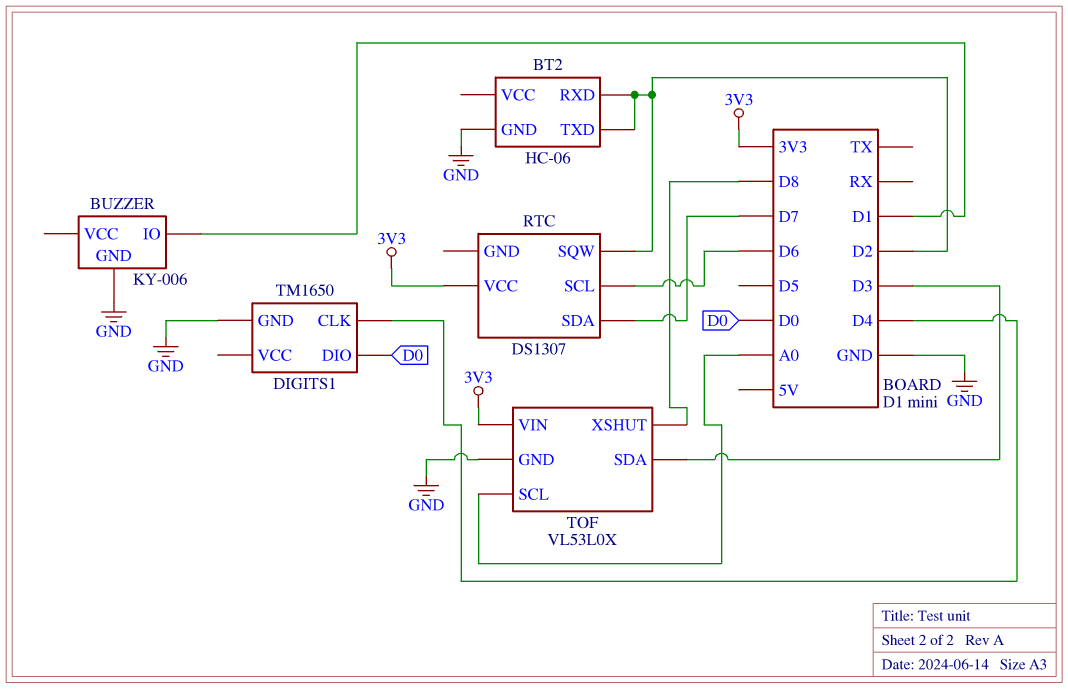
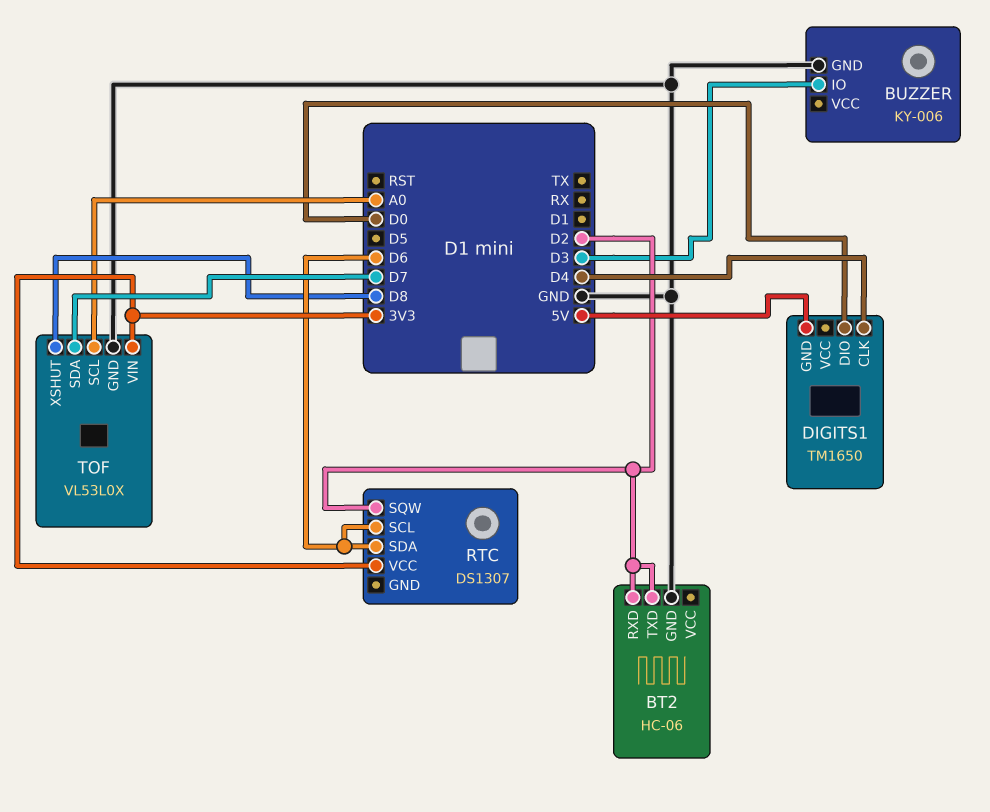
BUZZER pin IO: D1 -> D3
DIGITS1 pin GND: GND -> 5V
RTC pin SDA: D7 -> D6
TOF pin SDA: D3 -> D7

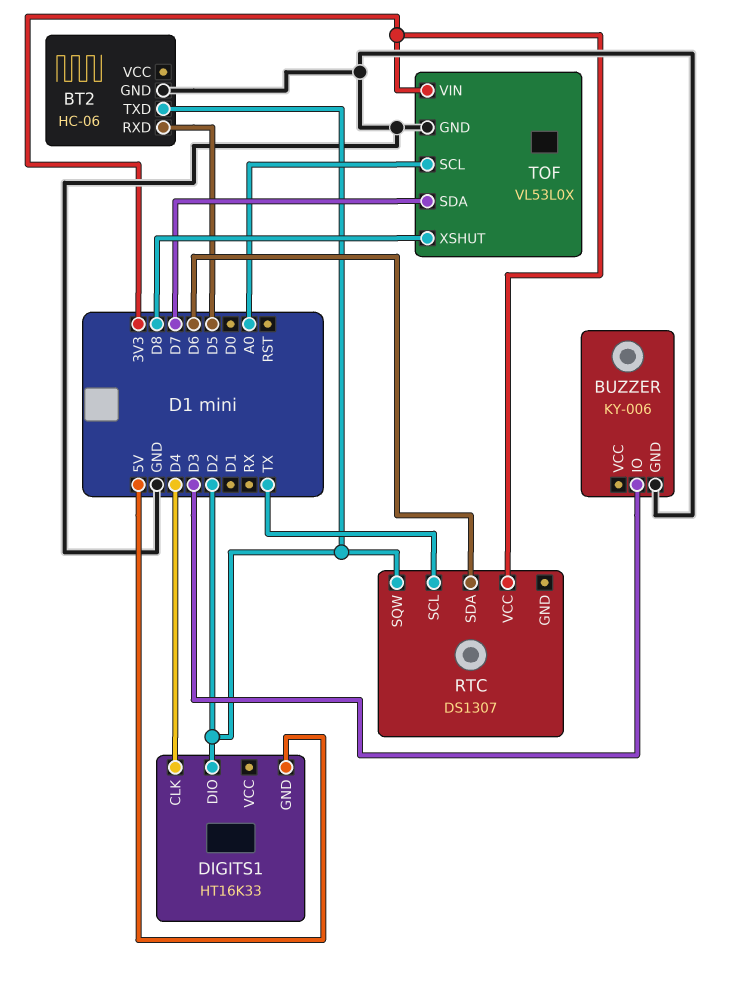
BT2 pin RXD: D2 -> D5
DIGITS1: TM1650 -> HT16K33
DIGITS1 pin DIO: D0 -> D2
RTC pin SCL: D6 -> TX

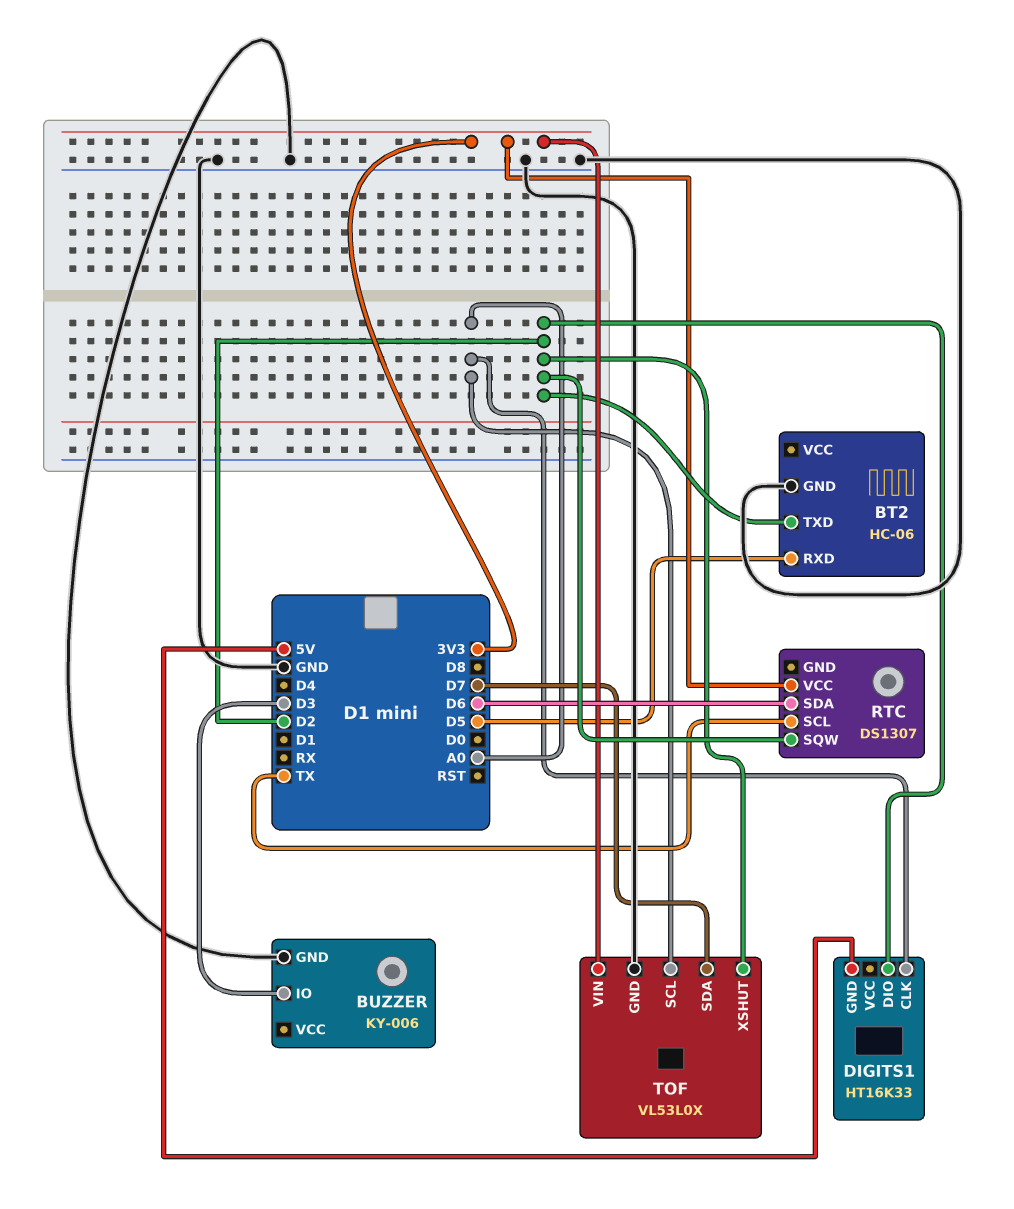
DIGITS1 pin CLK: D4 -> A0
TOF pin XSHUT: D8 -> D2

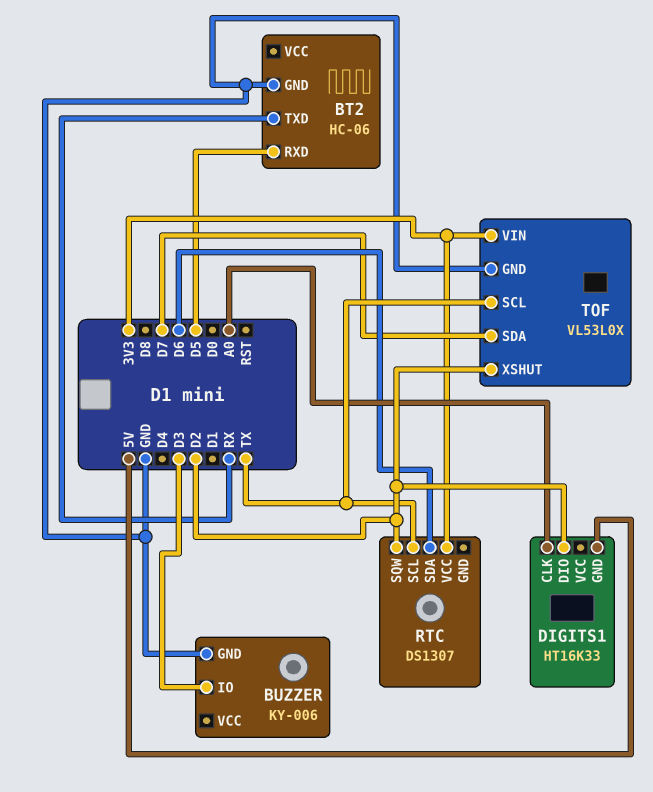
BT2 pin TXD: D2 -> RX
TOF pin SCL: A0 -> TX

